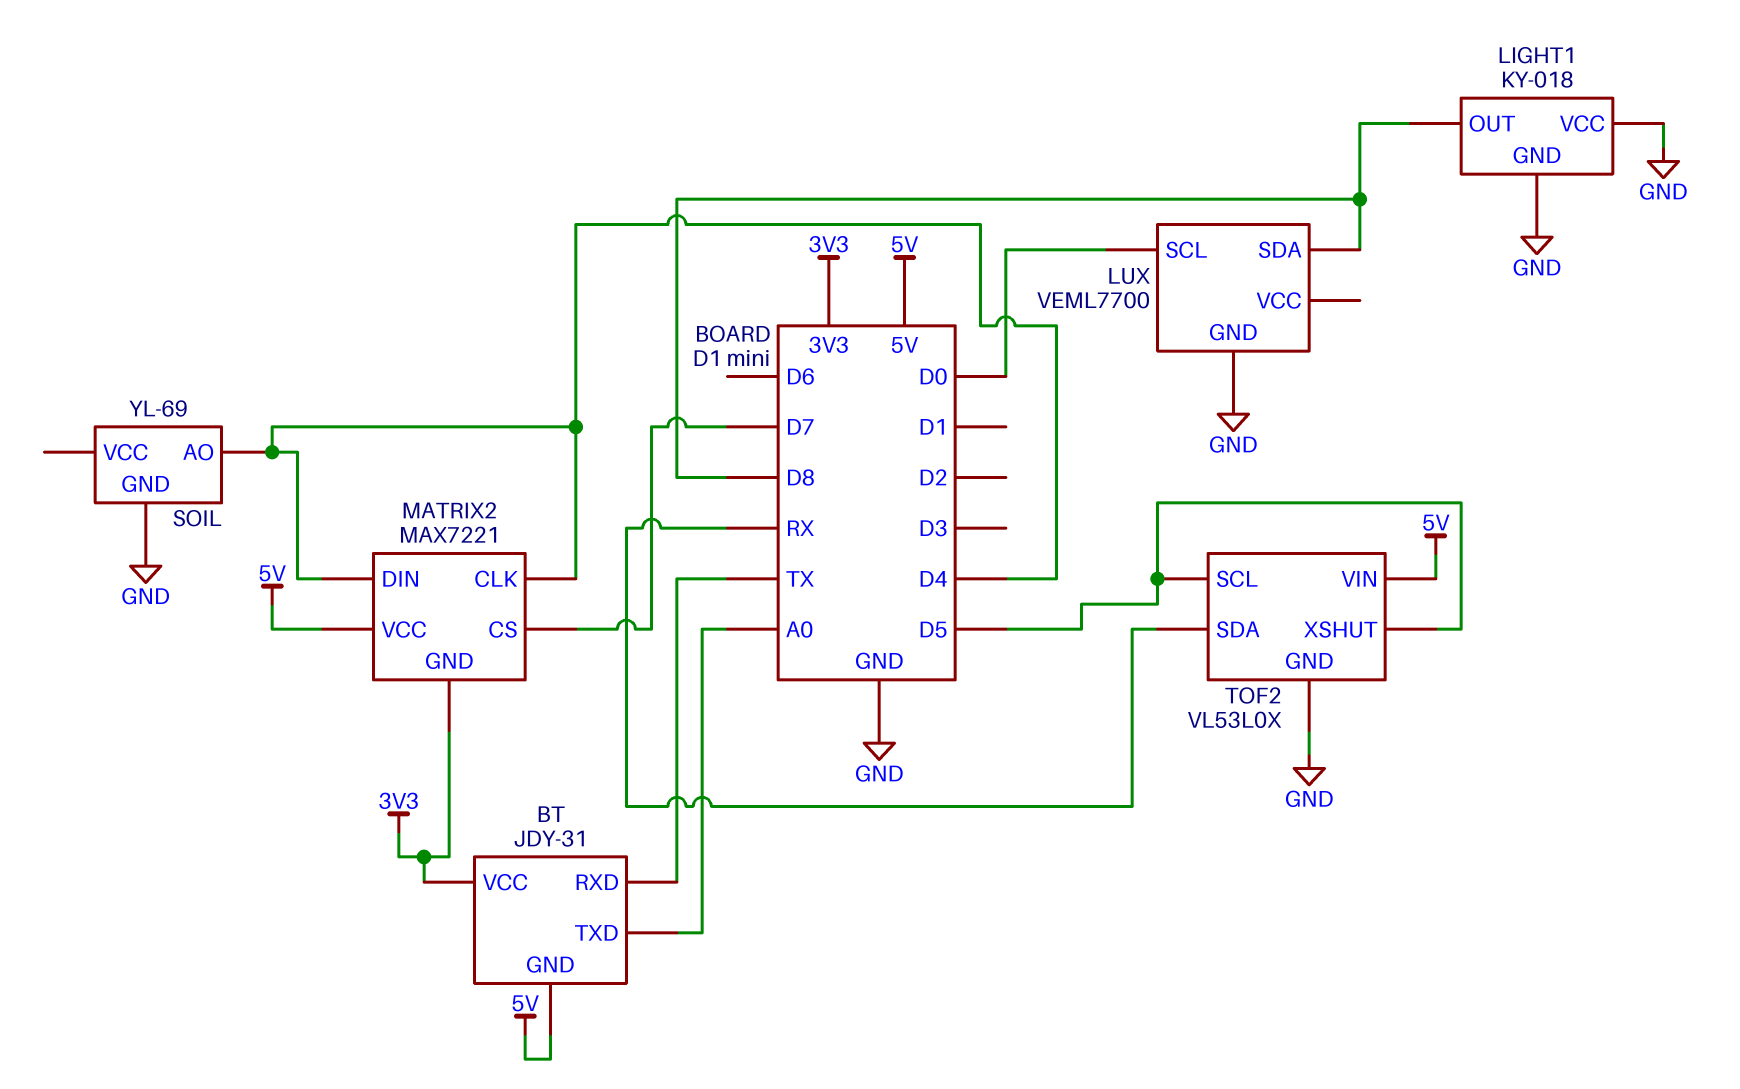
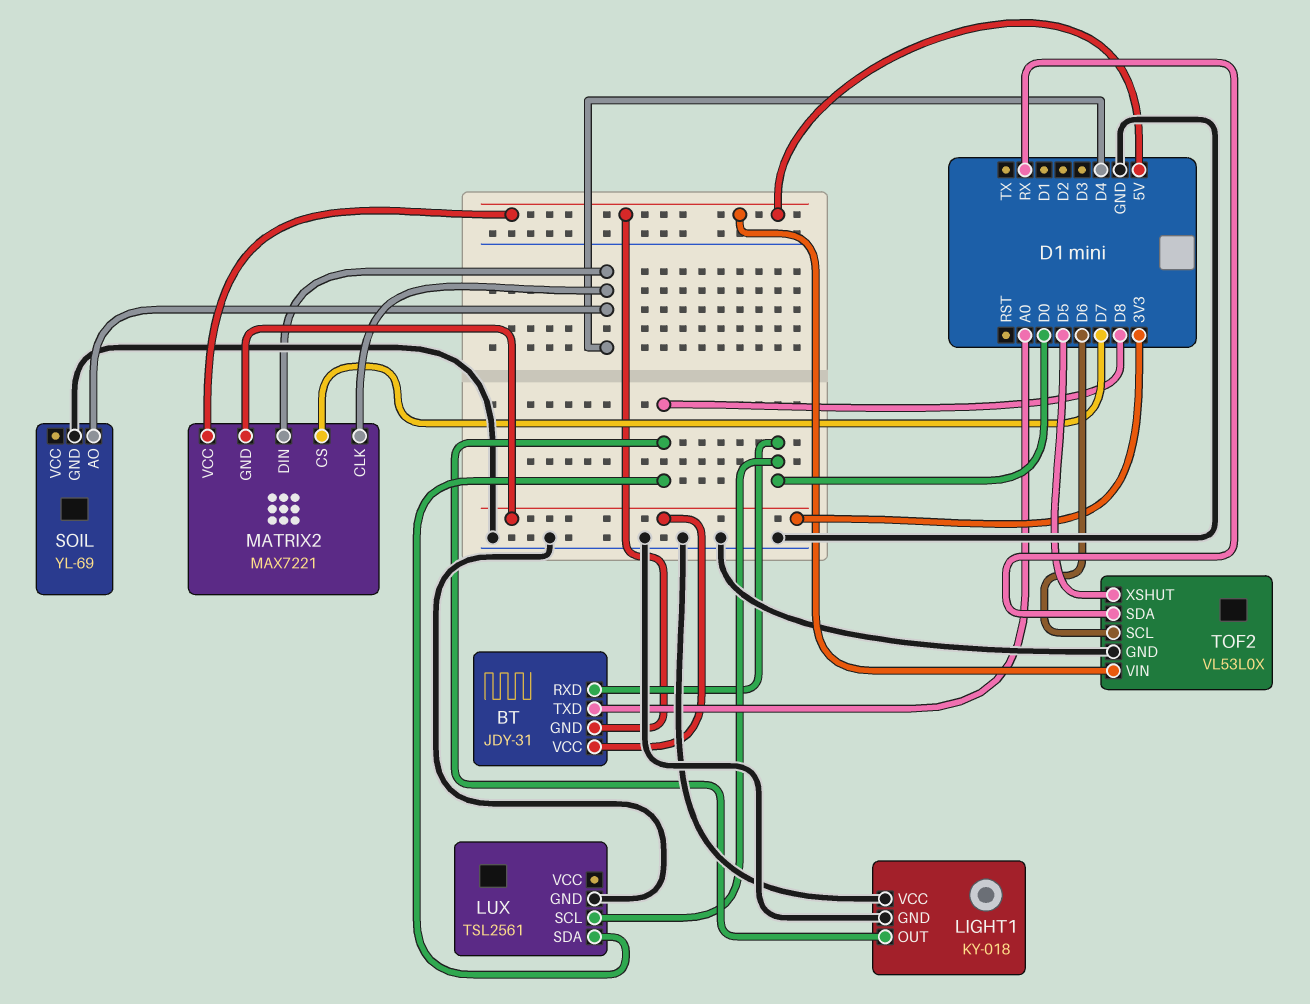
BT pin RXD: TX -> D0
LUX: VEML7700 -> TSL2561
TOF2 pin SCL: D5 -> D6

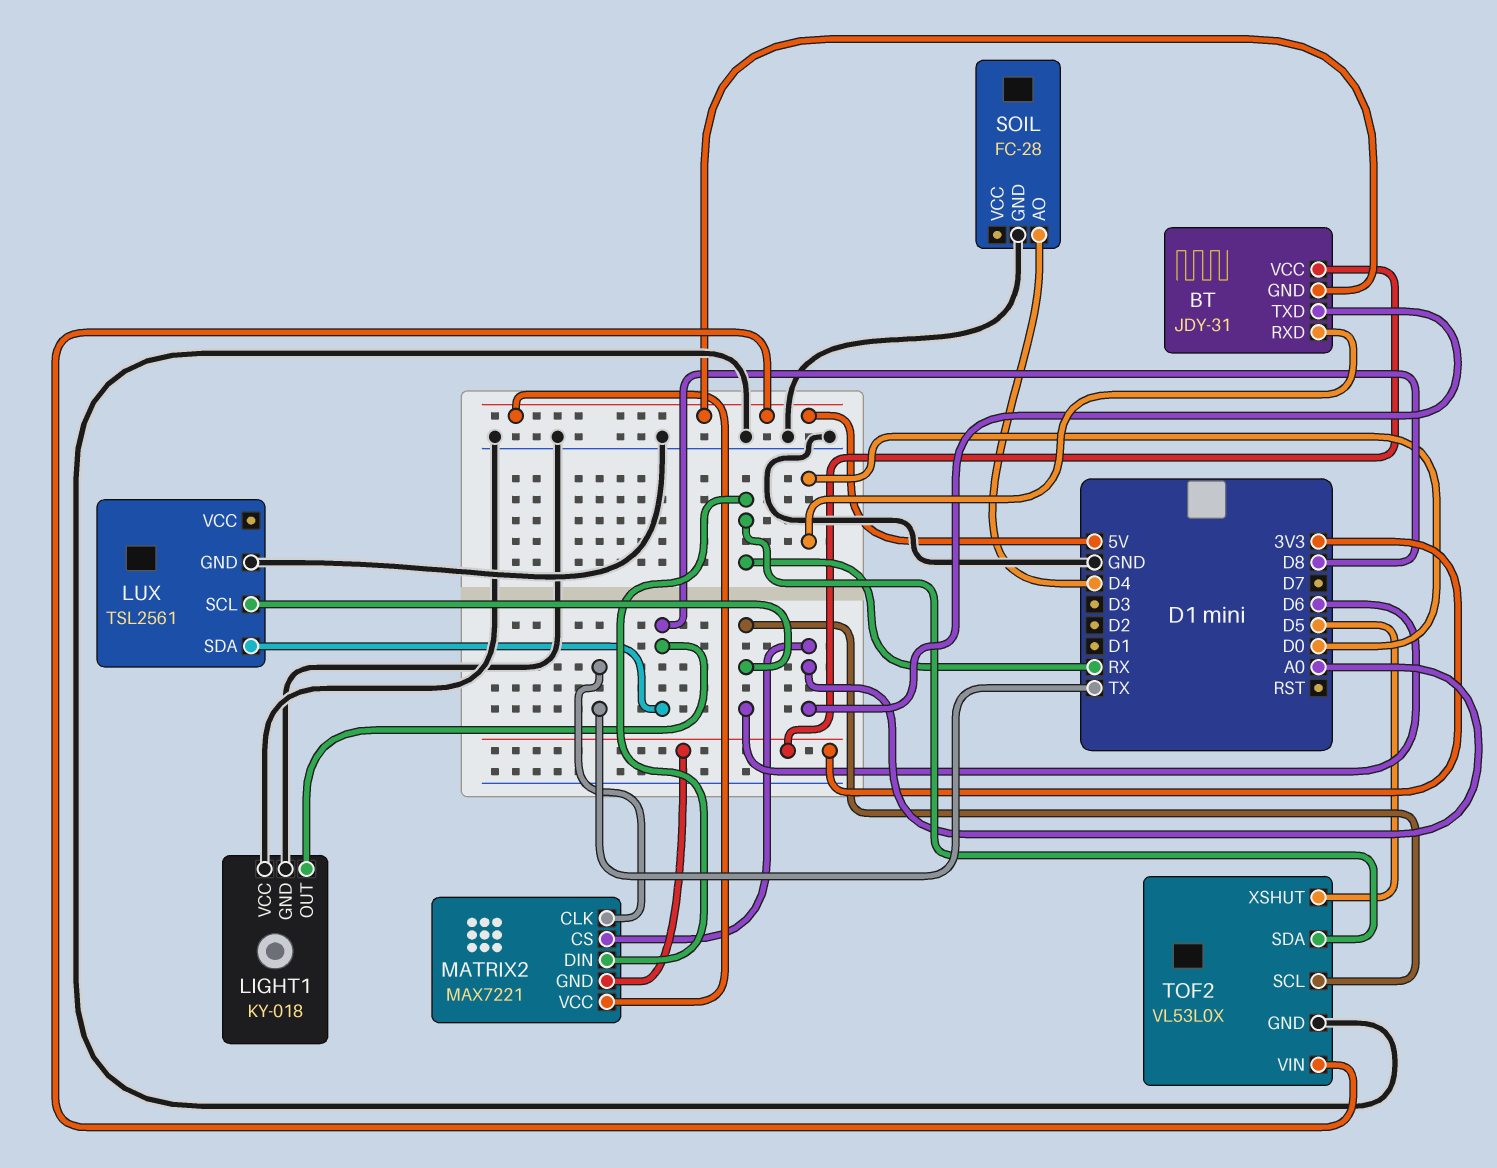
LUX pin SCL: D0 -> D6
MATRIX2 pin CLK: D4 -> TX
MATRIX2 pin CS: D7 -> A0
MATRIX2 pin DIN: D4 -> RX
SOIL: YL-69 -> FC-28

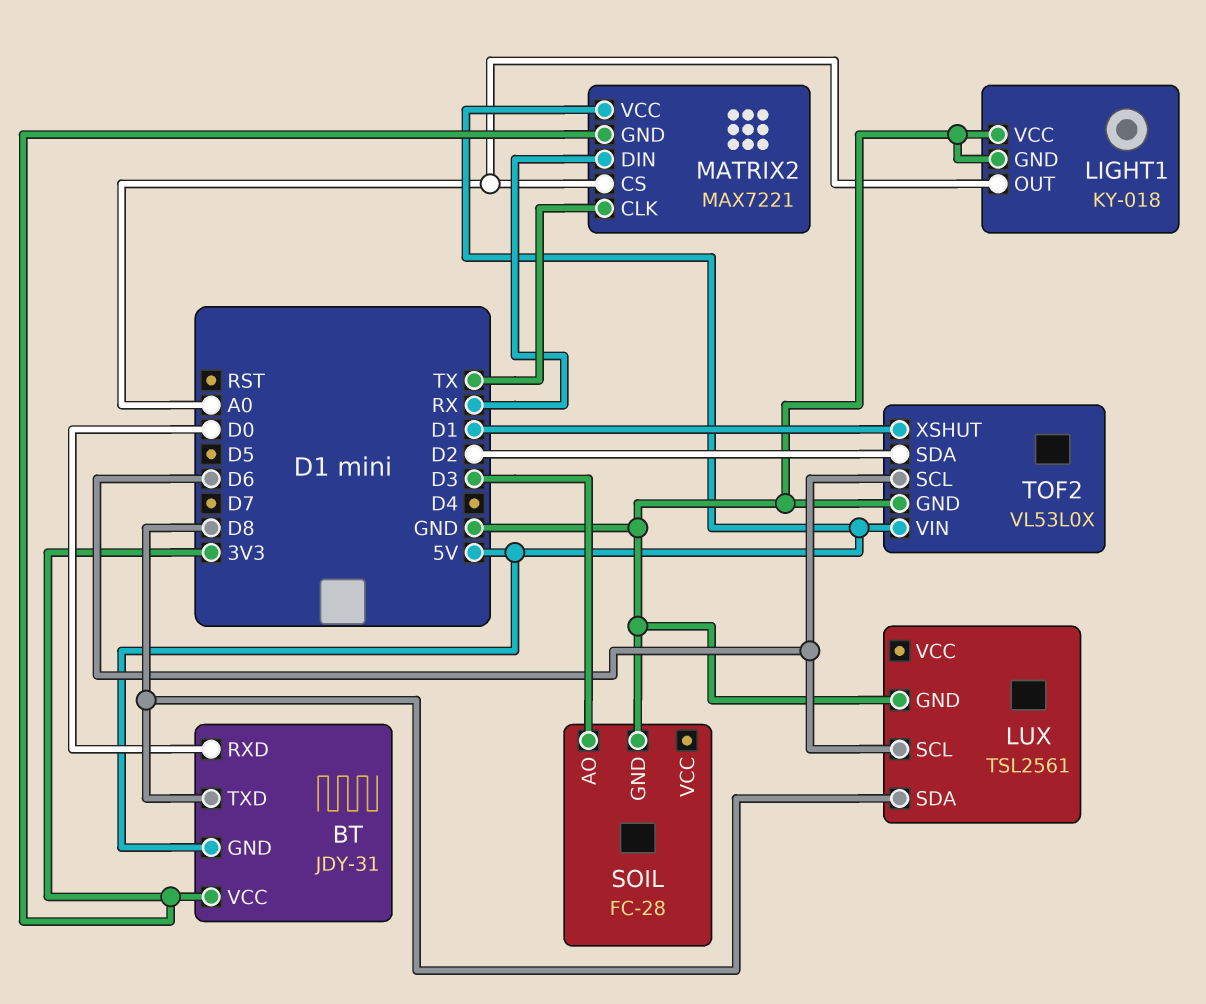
BT pin TXD: A0 -> D8
LIGHT1 pin OUT: D8 -> A0
SOIL pin AO: D4 -> D3
TOF2 pin SDA: RX -> D2
TOF2 pin XSHUT: D5 -> D1

